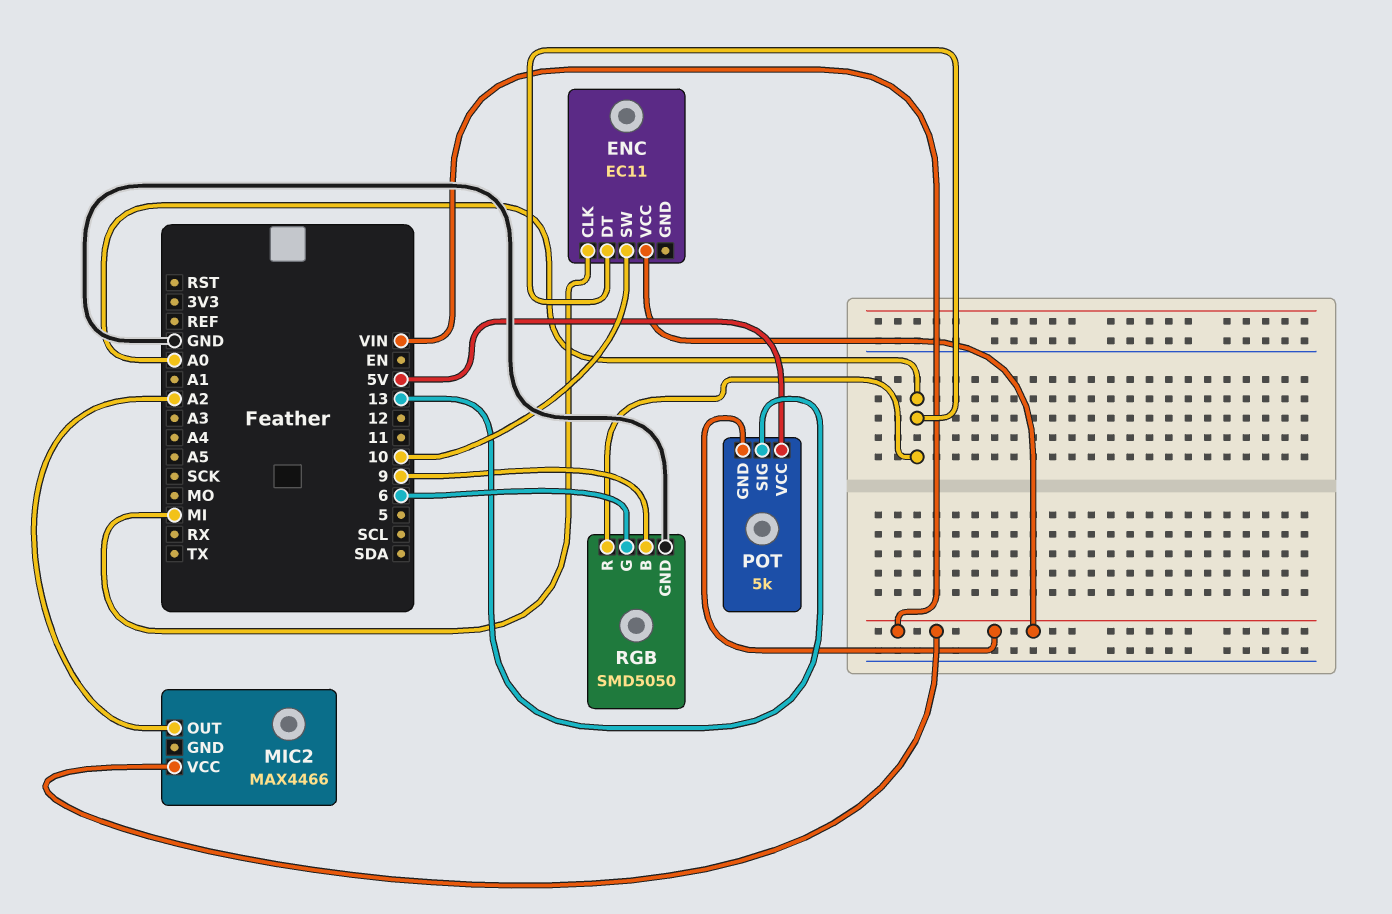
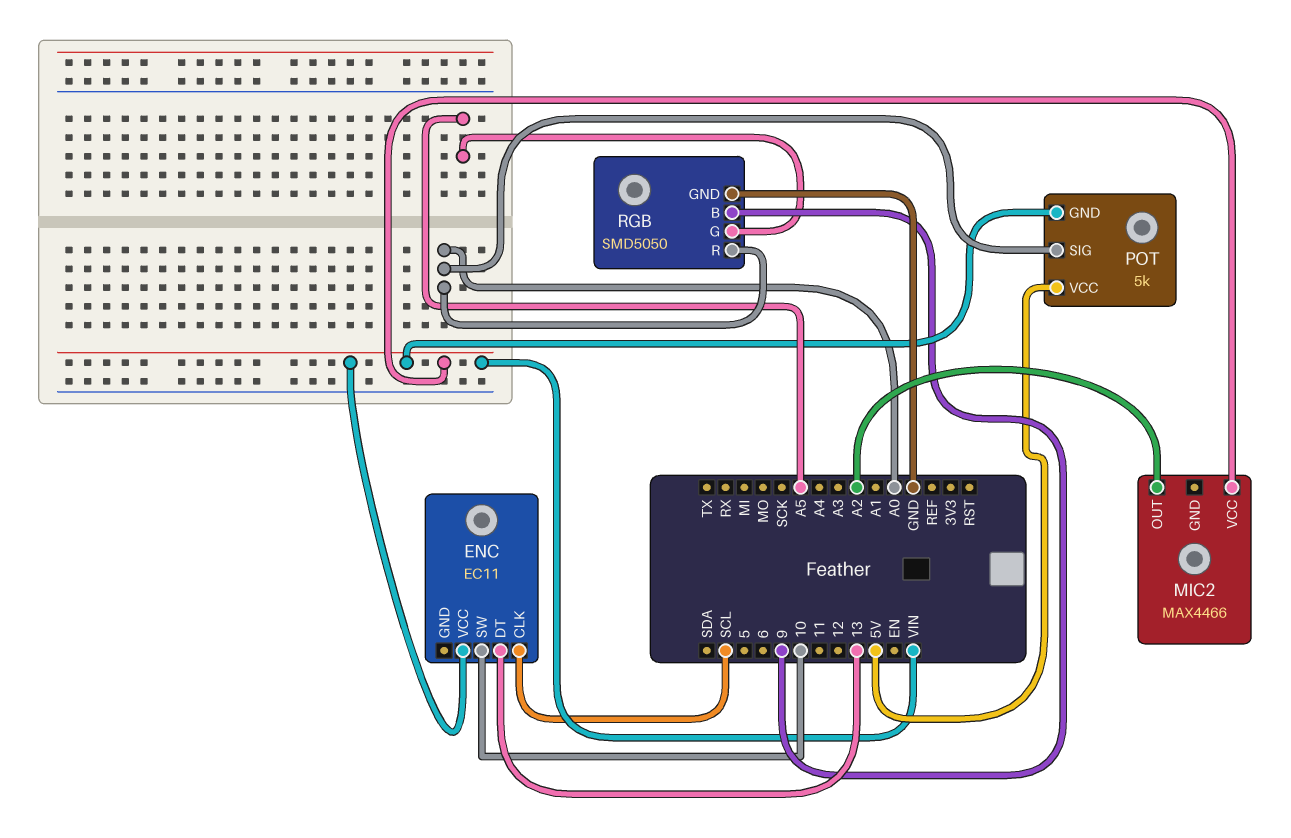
ENC pin CLK: MI -> SCL
ENC pin DT: A0 -> 13
POT pin SIG: 13 -> A0
RGB pin G: 6 -> A5

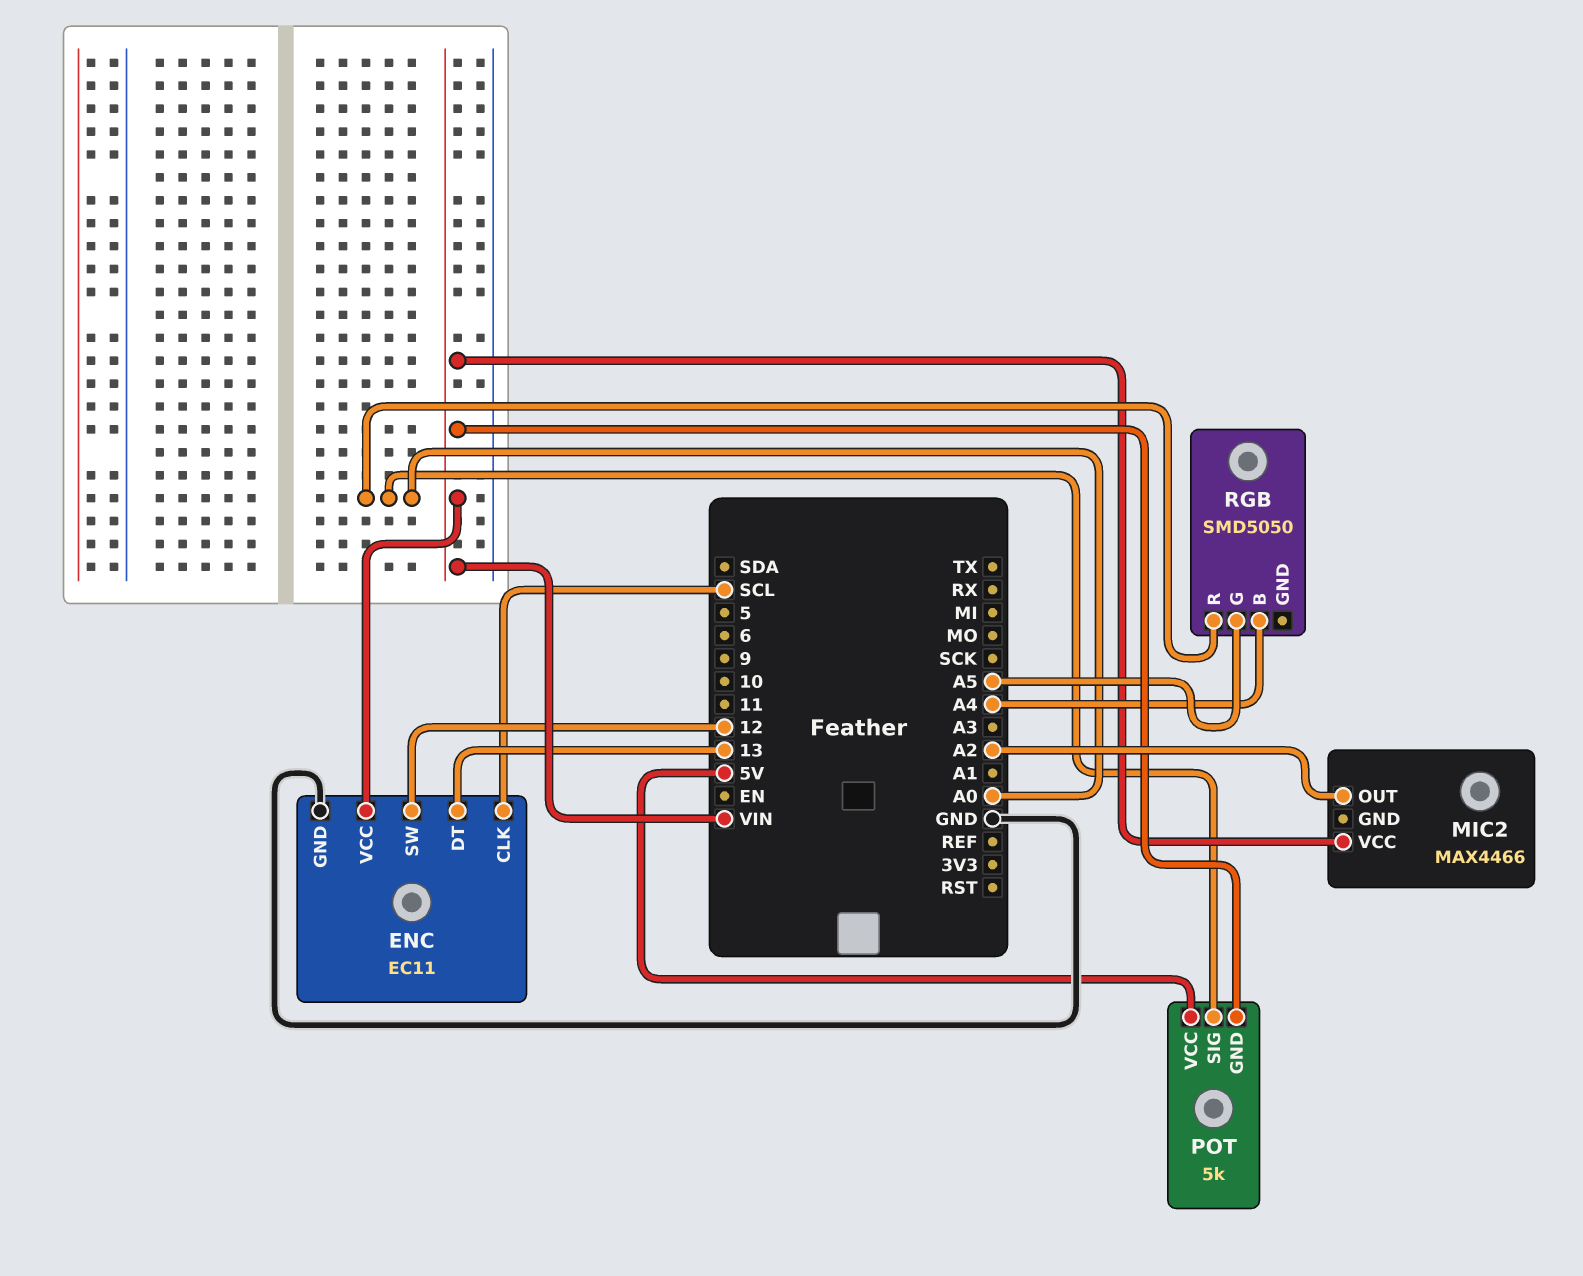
ENC pin GND: none -> GND
ENC pin SW: 10 -> 12
RGB pin B: 9 -> A4
RGB pin GND: GND -> none

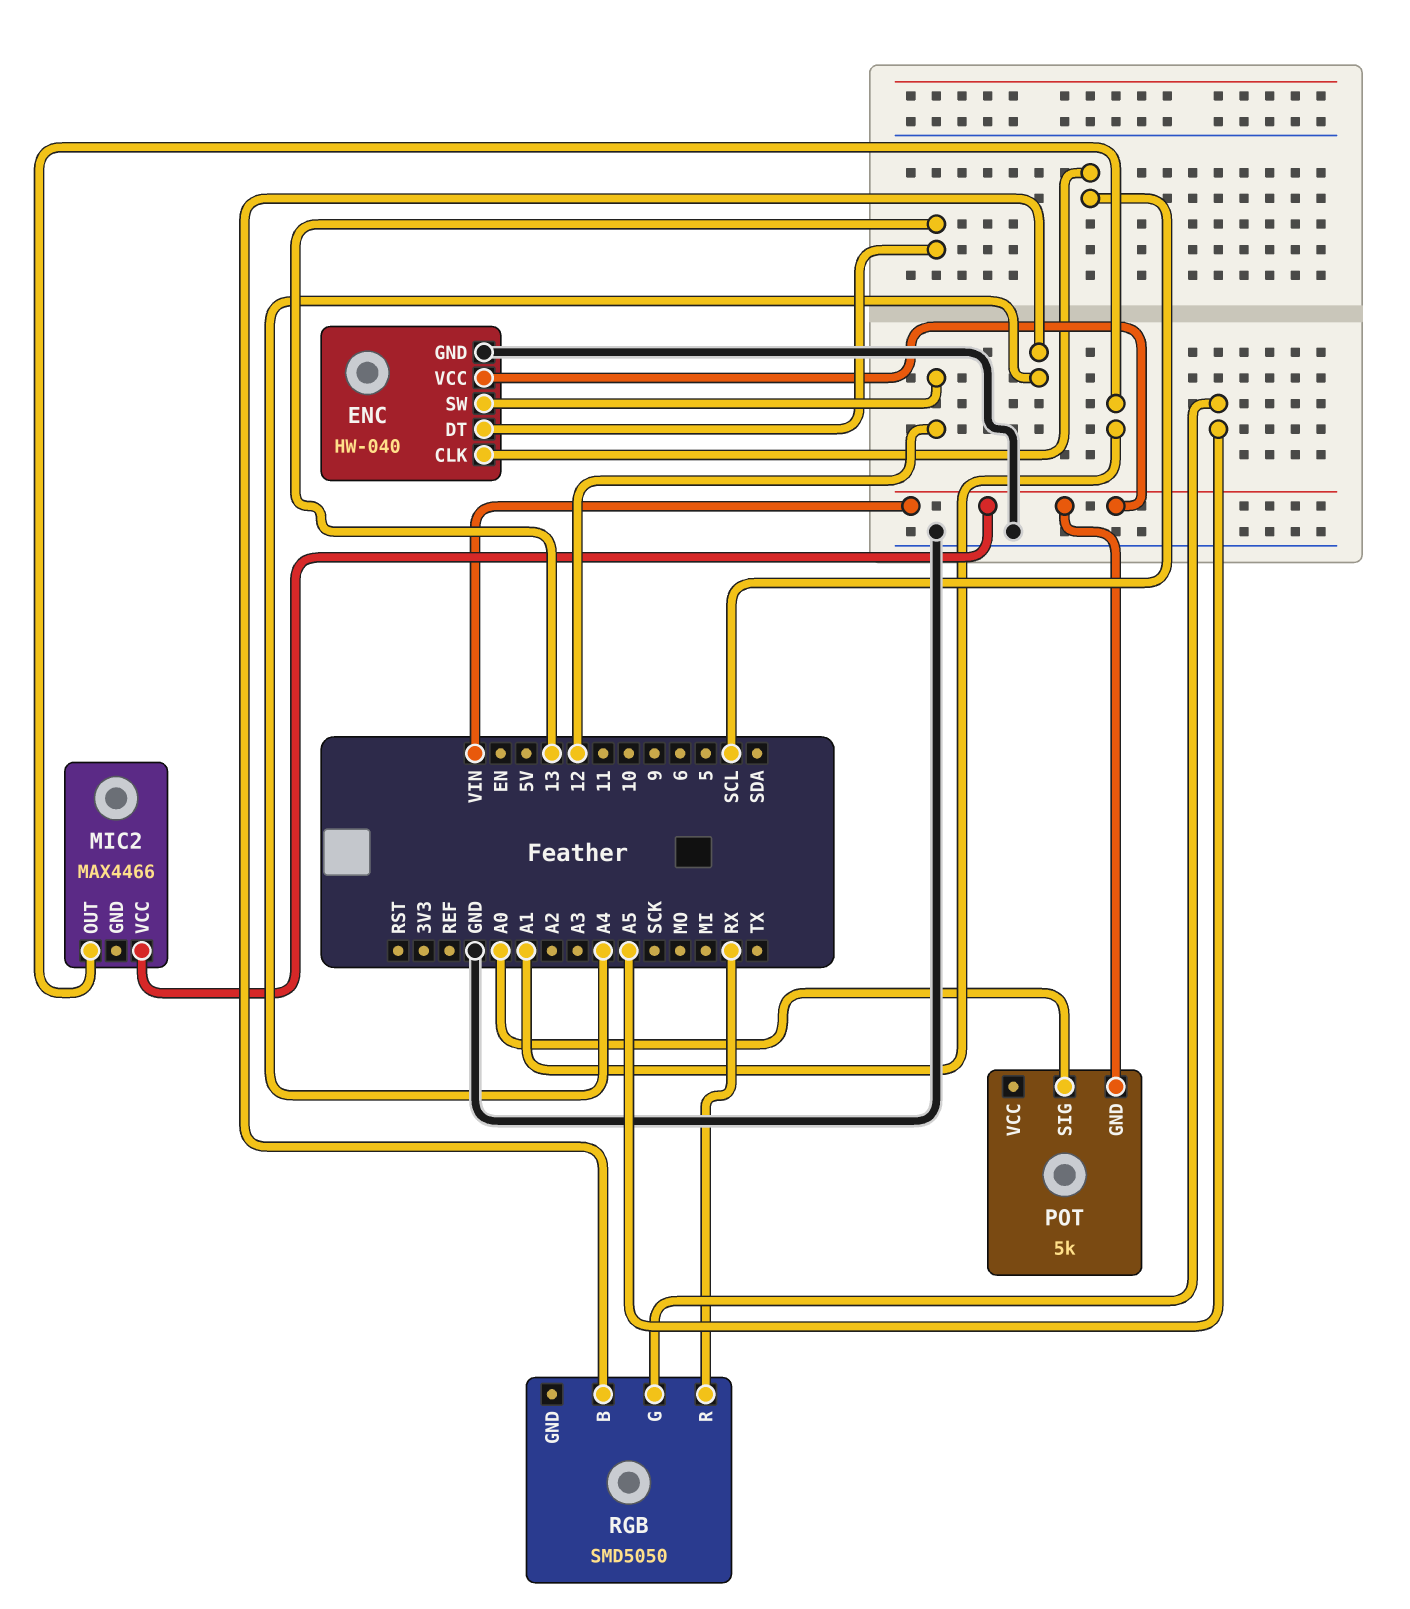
ENC: EC11 -> HW-040
MIC2 pin OUT: A2 -> A1
POT pin VCC: 5V -> none
RGB pin R: A0 -> RX

